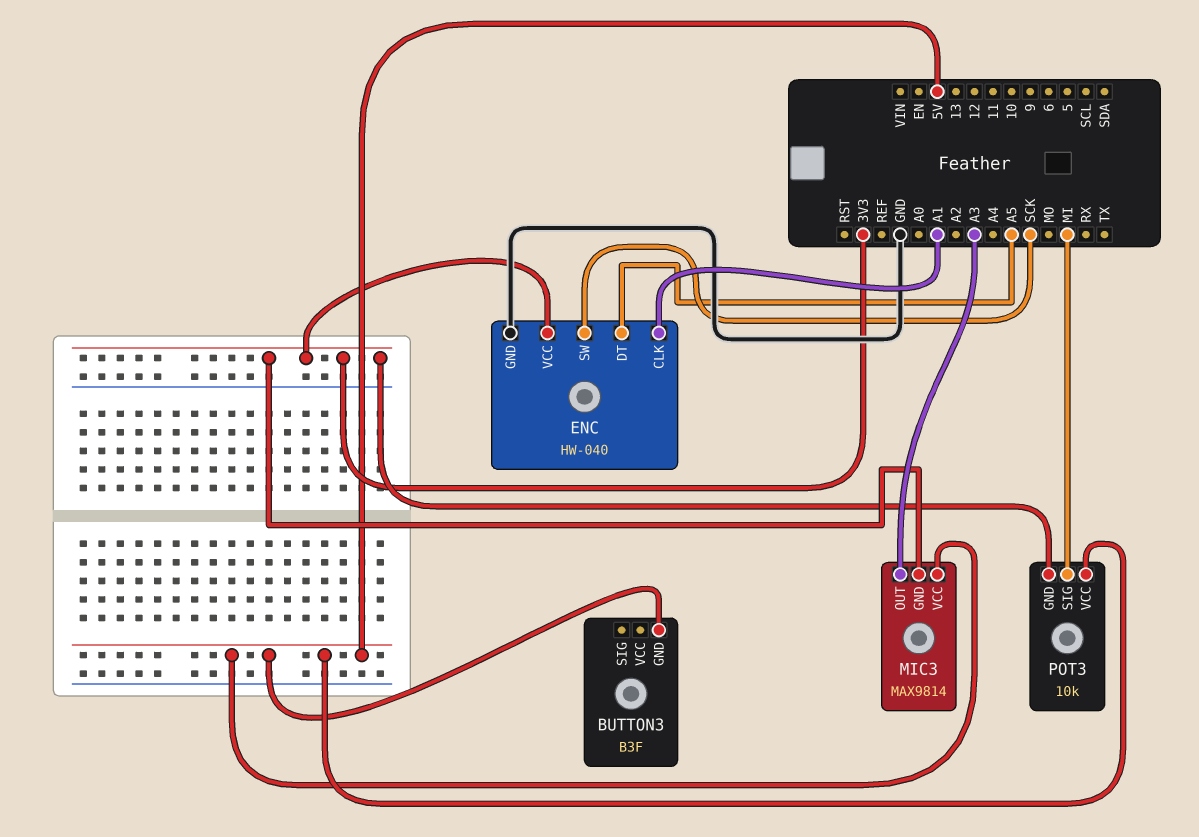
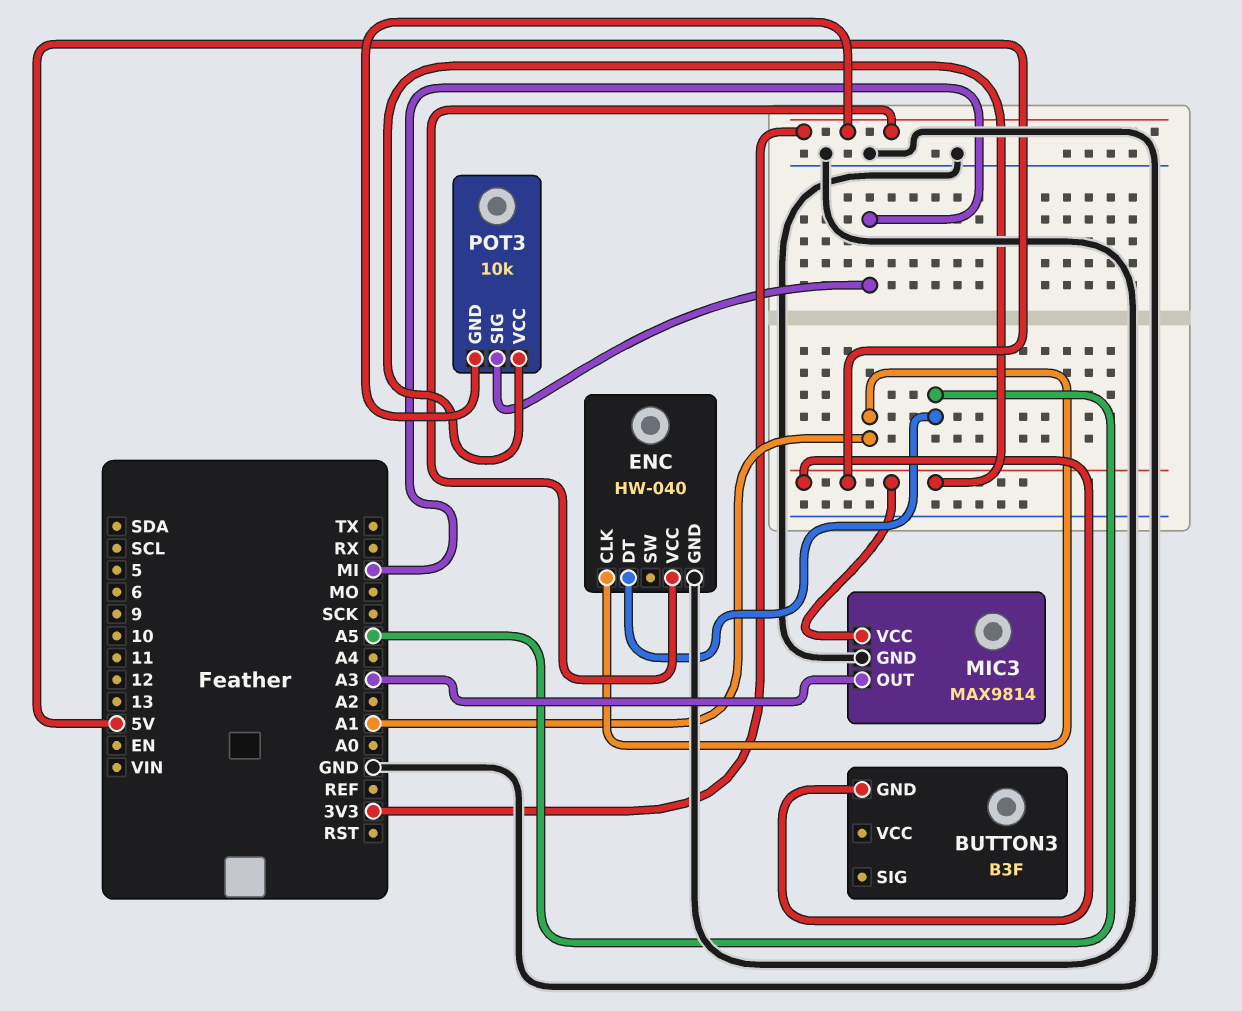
ENC pin SW: SCK -> none
MIC3 pin GND: 3V3 -> GND

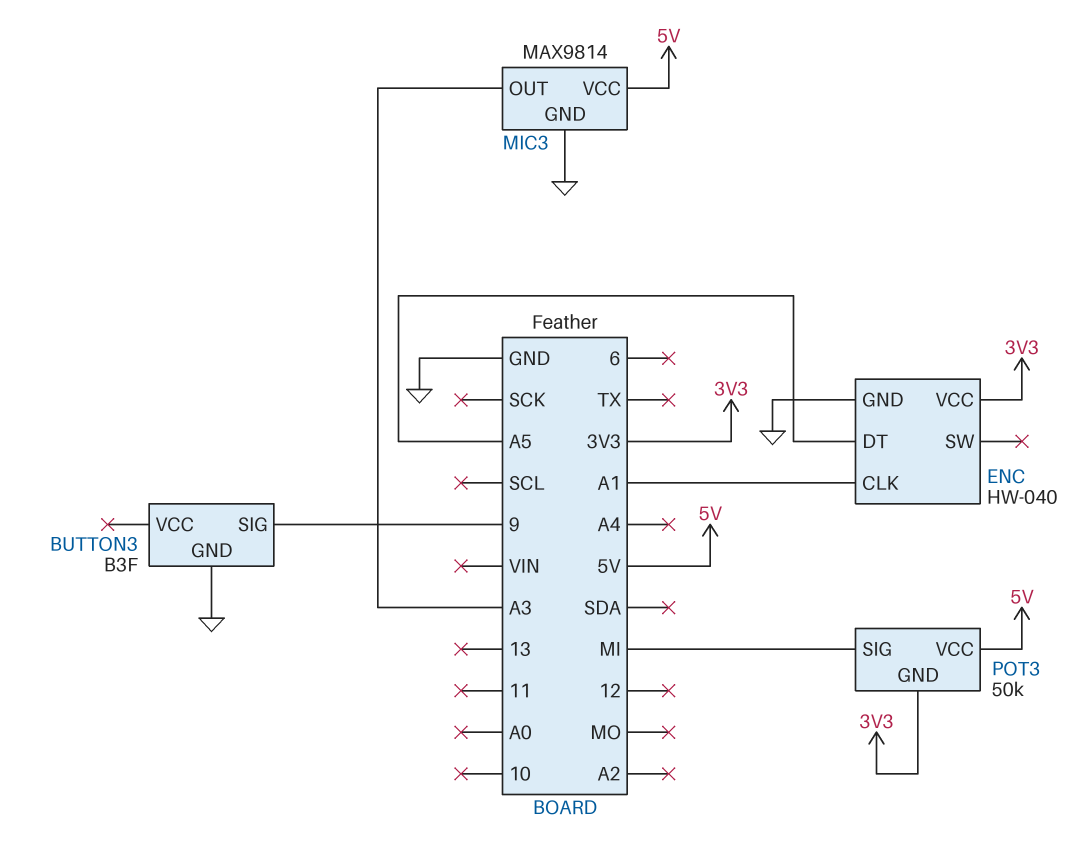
BUTTON3 pin GND: 5V -> GND
BUTTON3 pin SIG: none -> 9
POT3: 10k -> 50k

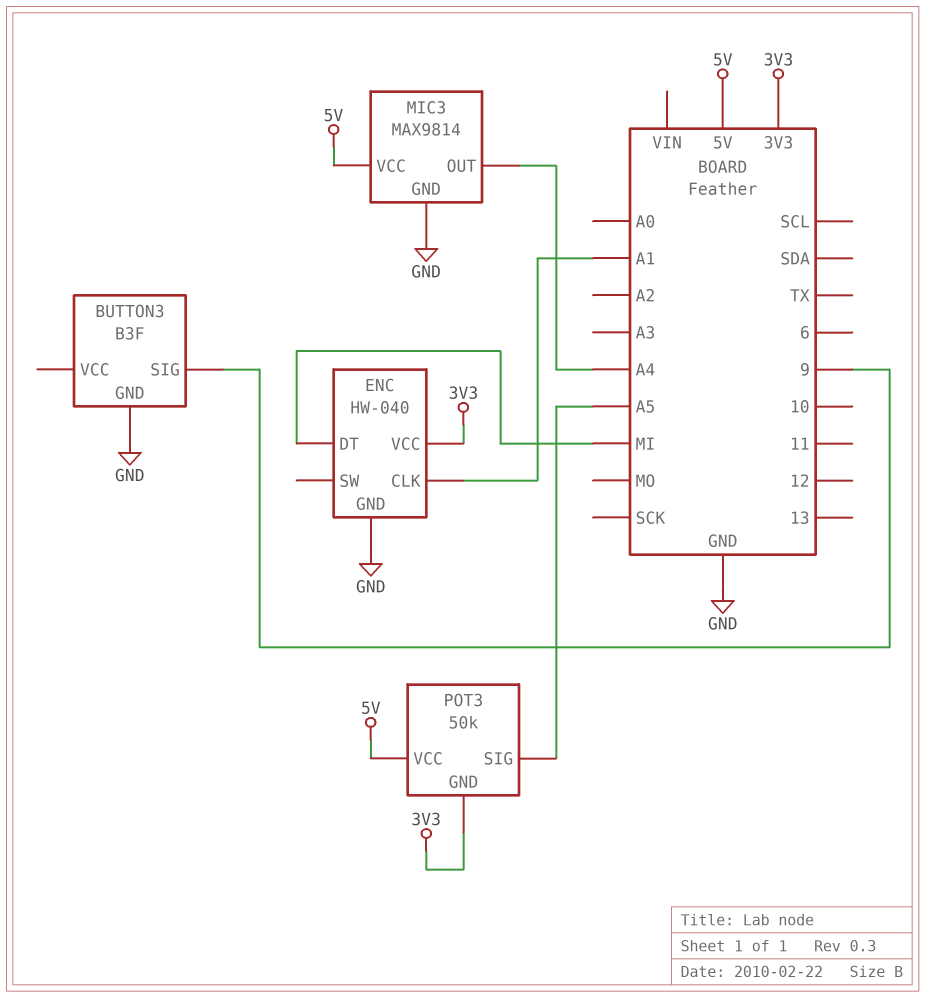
ENC pin DT: A5 -> MI
MIC3 pin OUT: A3 -> A4
POT3 pin SIG: MI -> A5

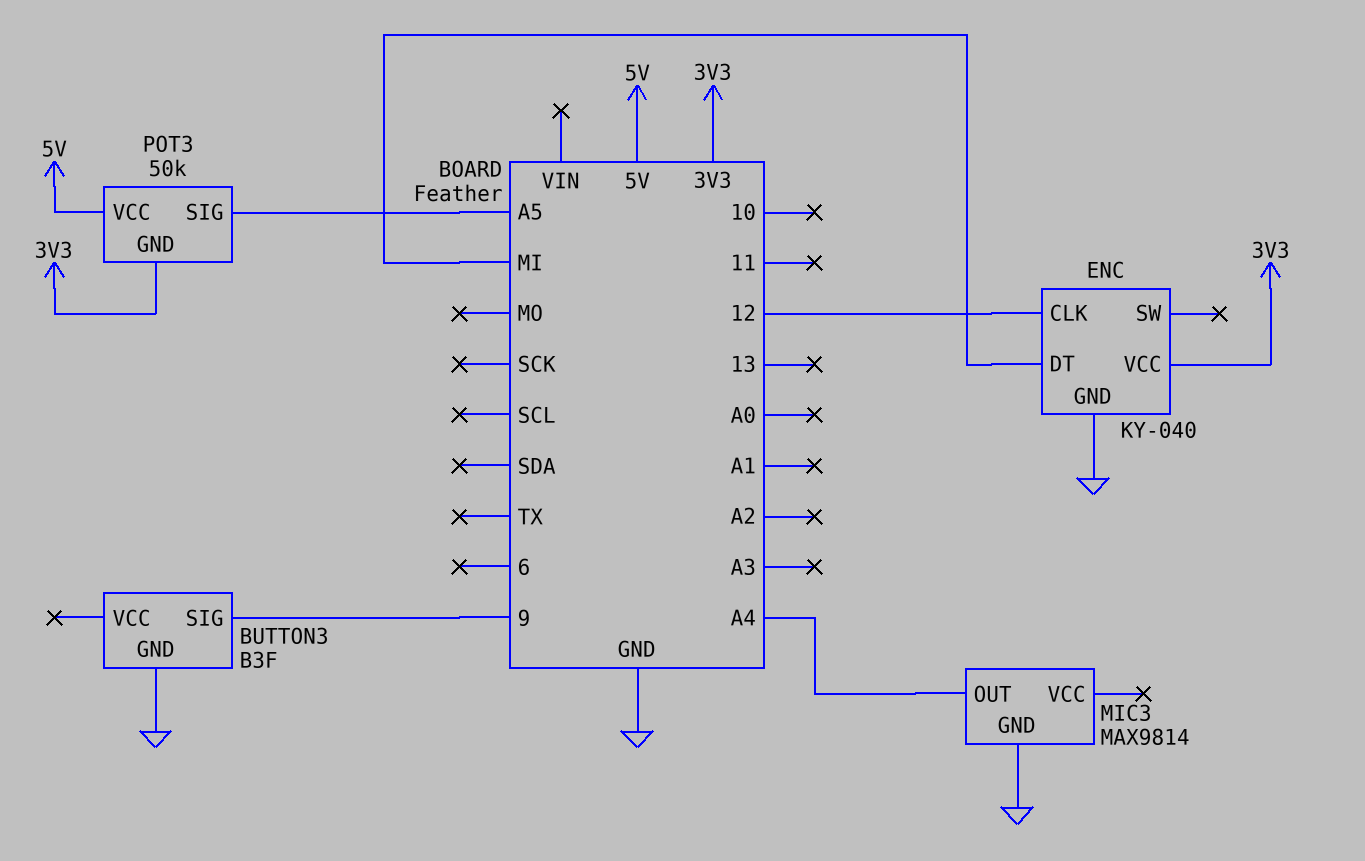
ENC: HW-040 -> KY-040
ENC pin CLK: A1 -> 12
MIC3 pin VCC: 5V -> none

